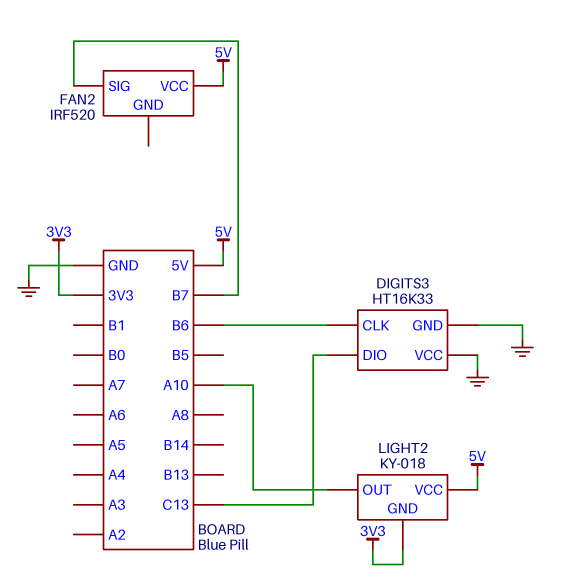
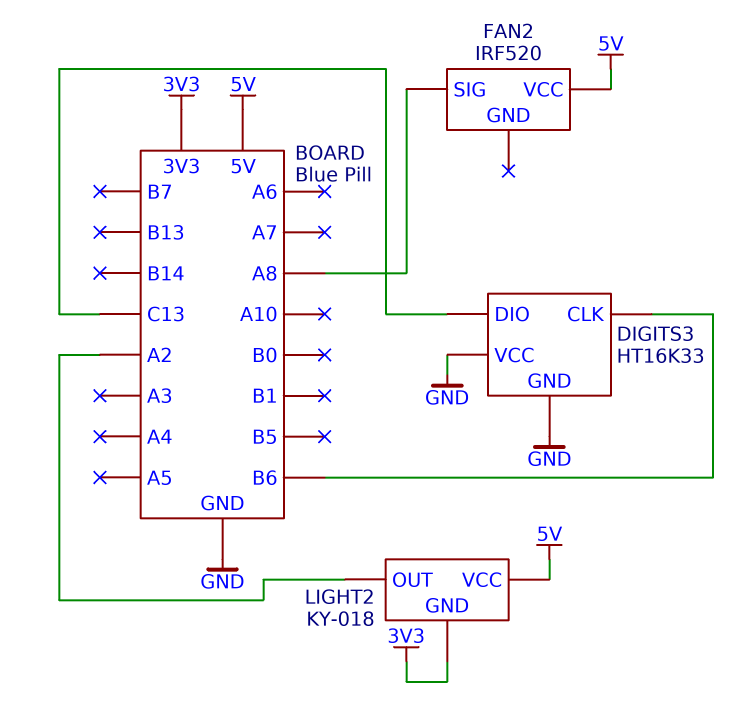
FAN2 pin SIG: B7 -> A8
LIGHT2 pin OUT: A10 -> A2

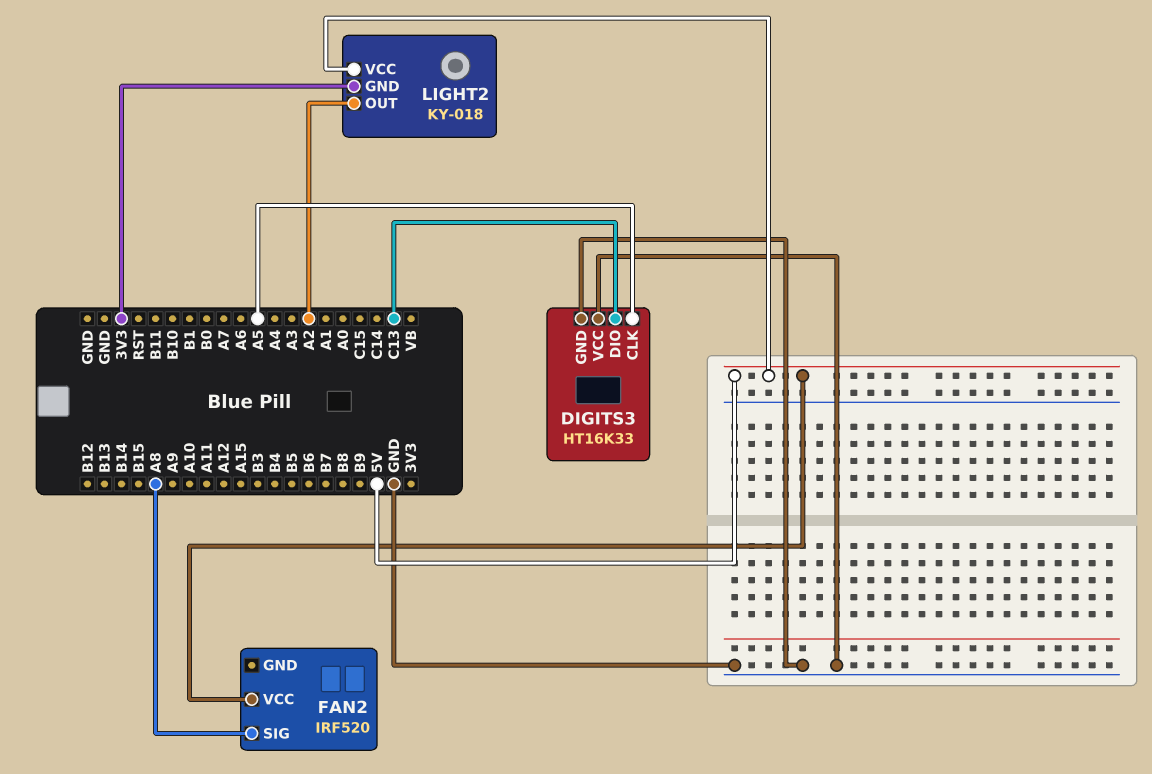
DIGITS3 pin CLK: B6 -> A5

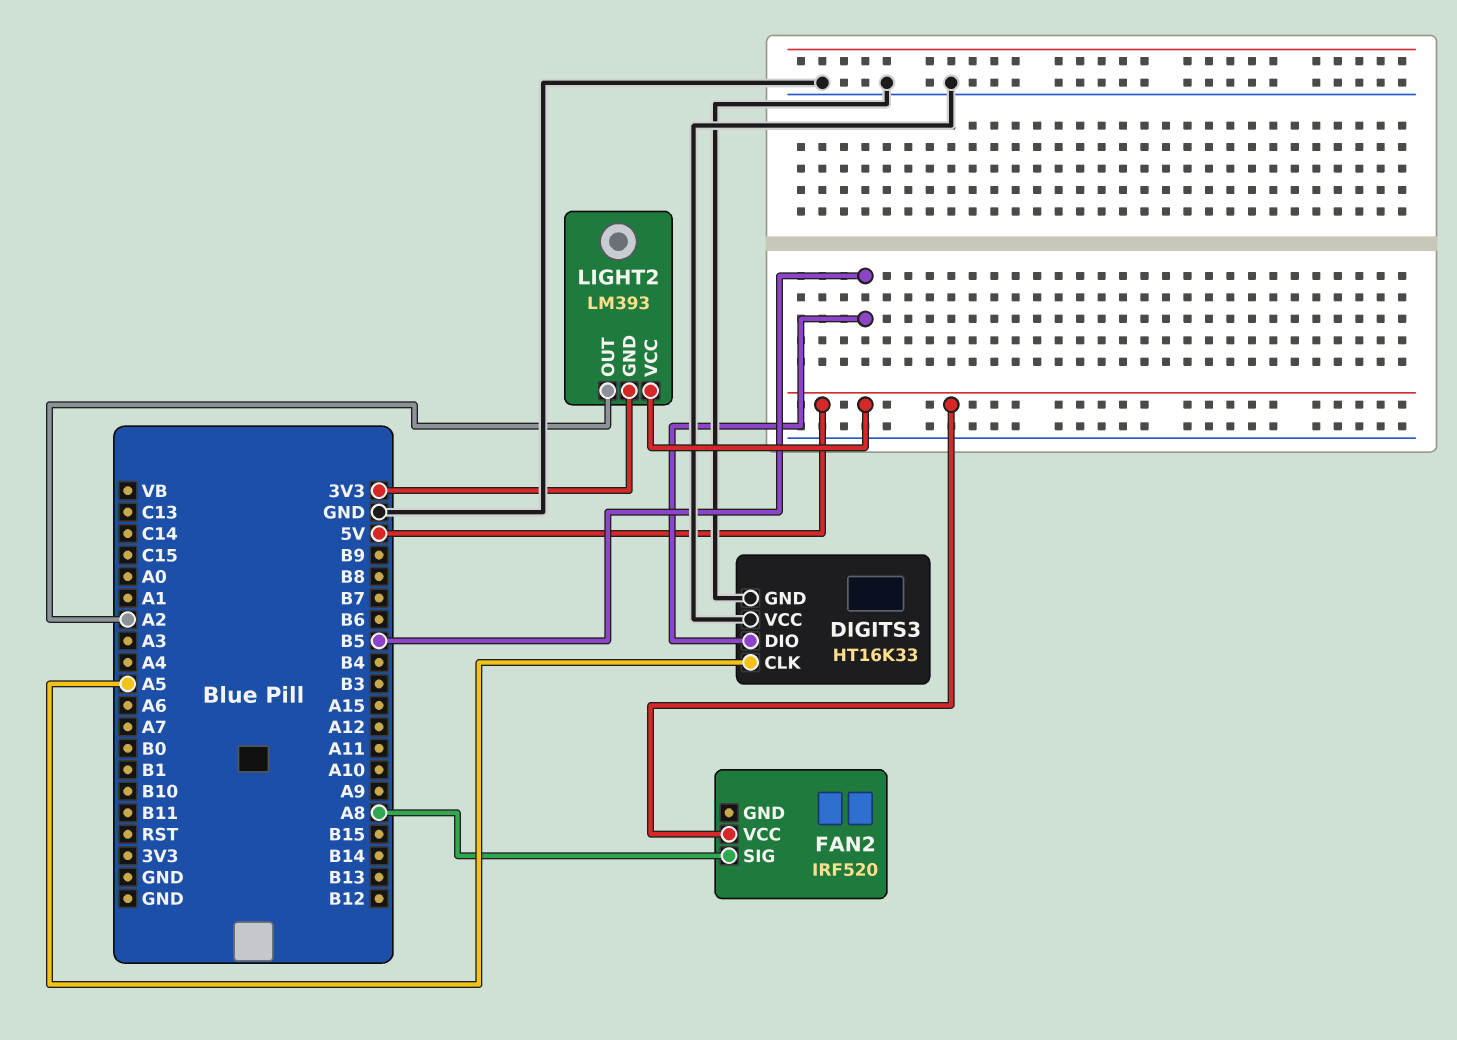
DIGITS3 pin DIO: C13 -> B5
LIGHT2: KY-018 -> LM393

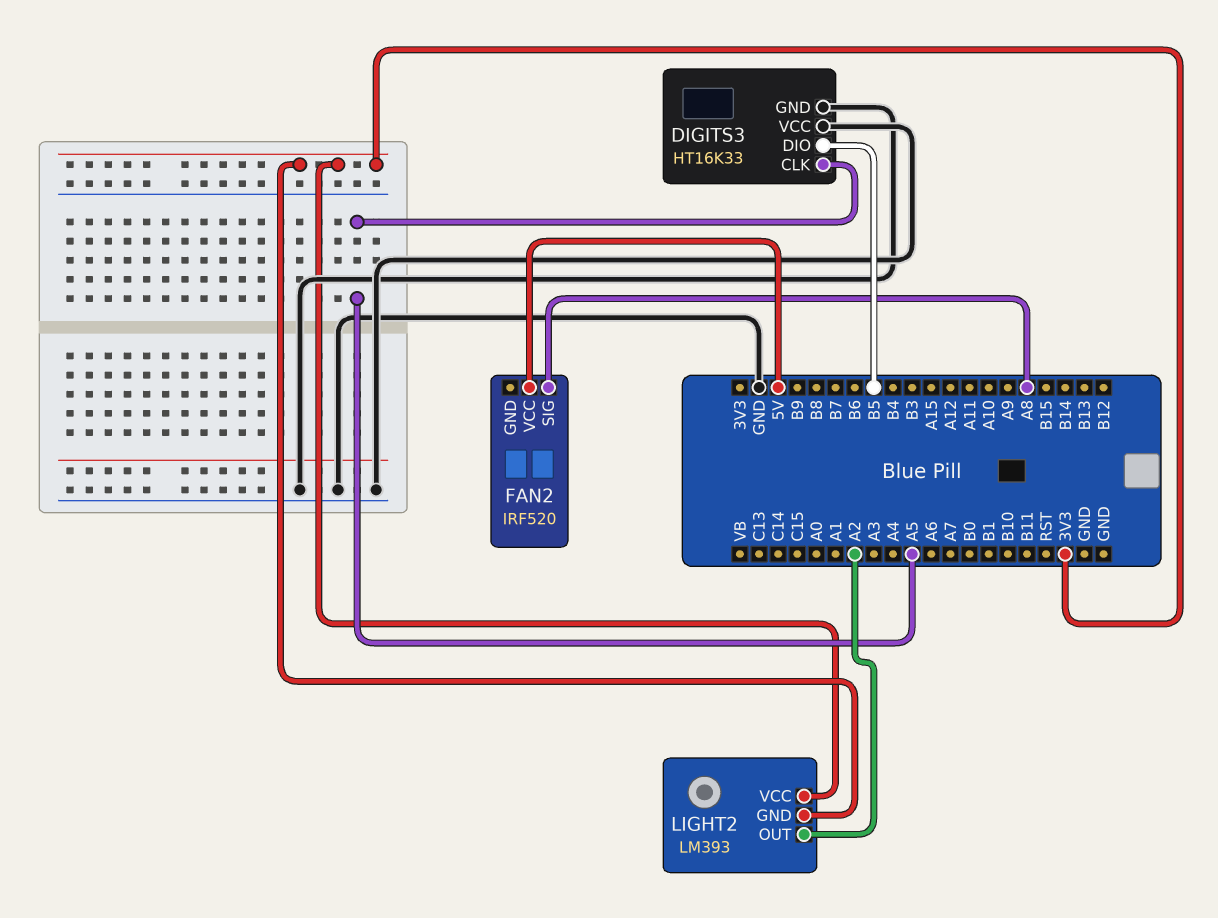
LIGHT2 pin VCC: 5V -> 3V3

